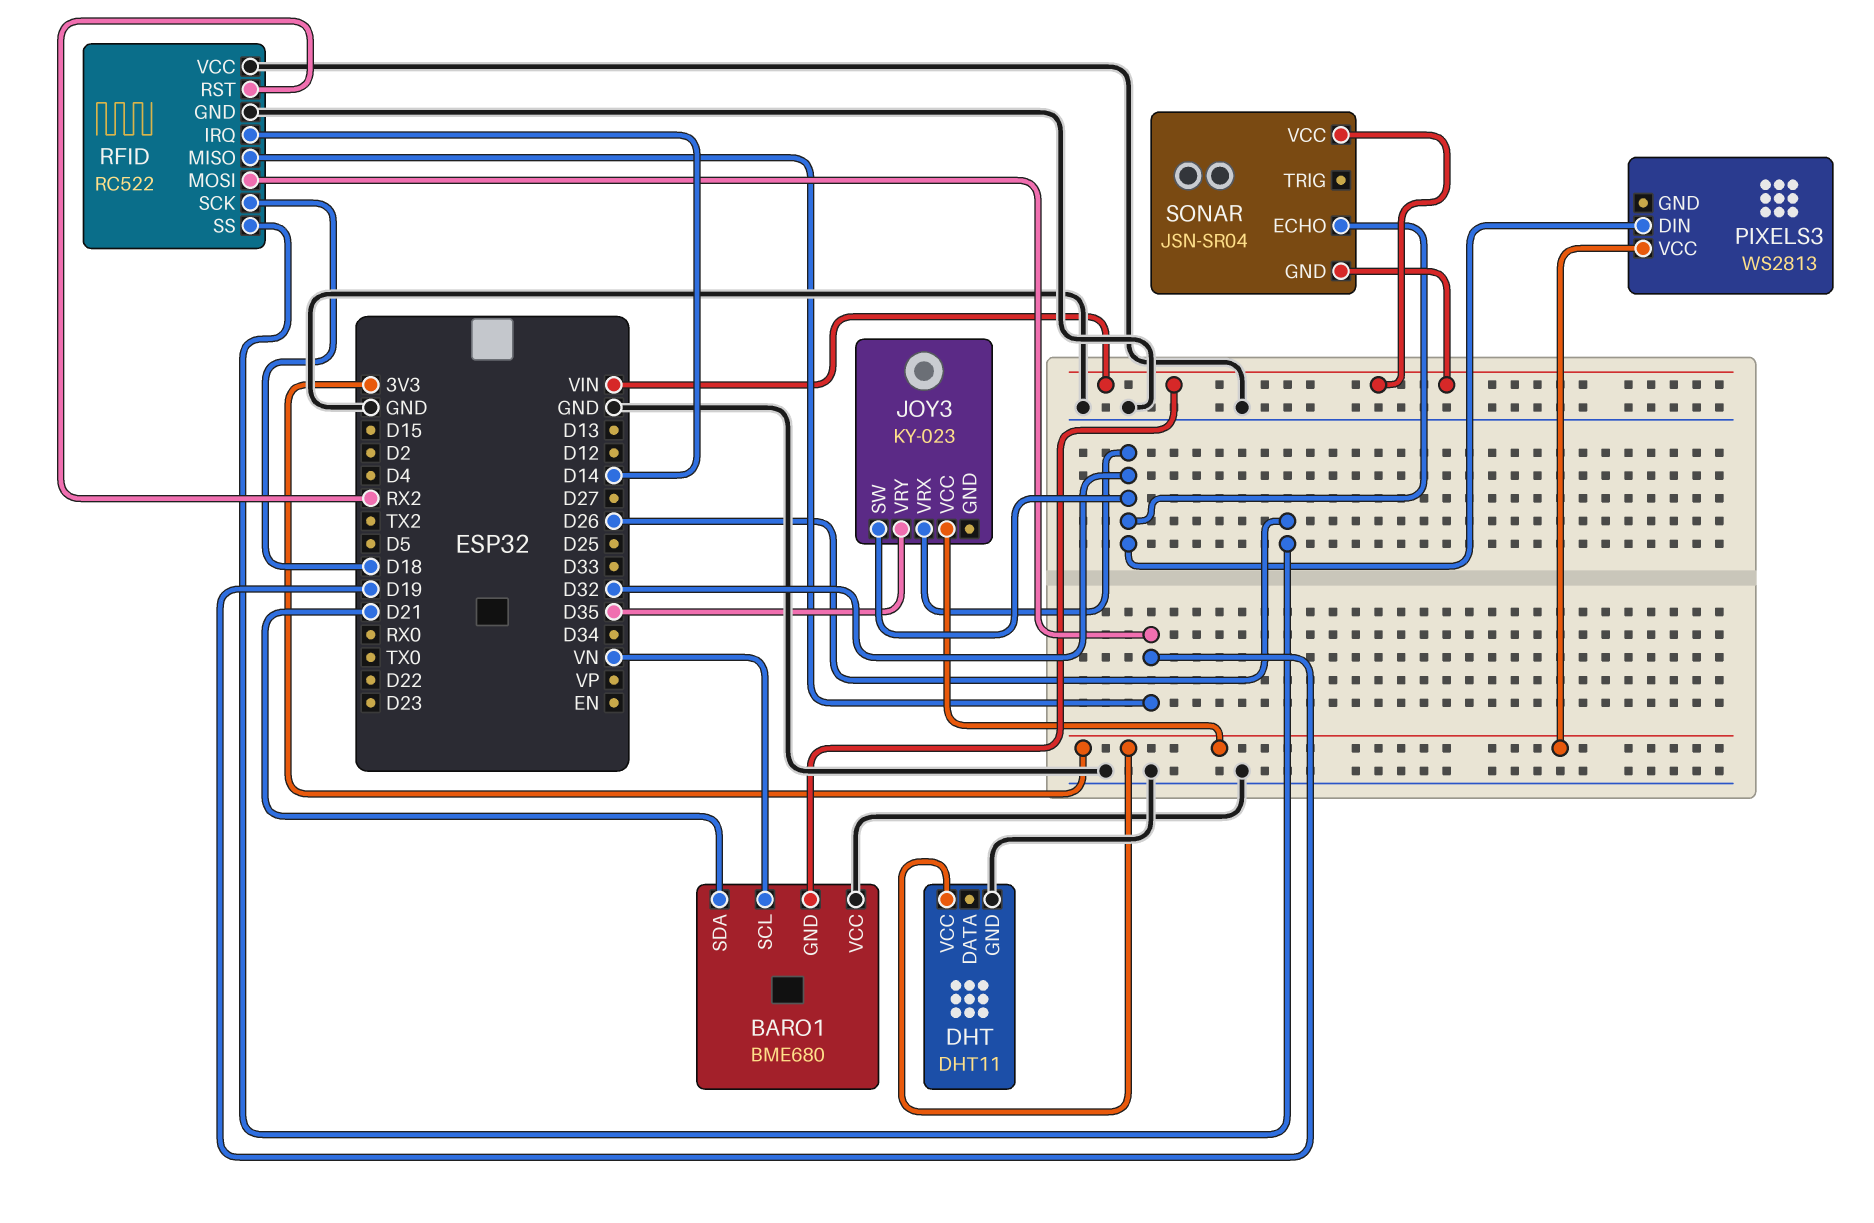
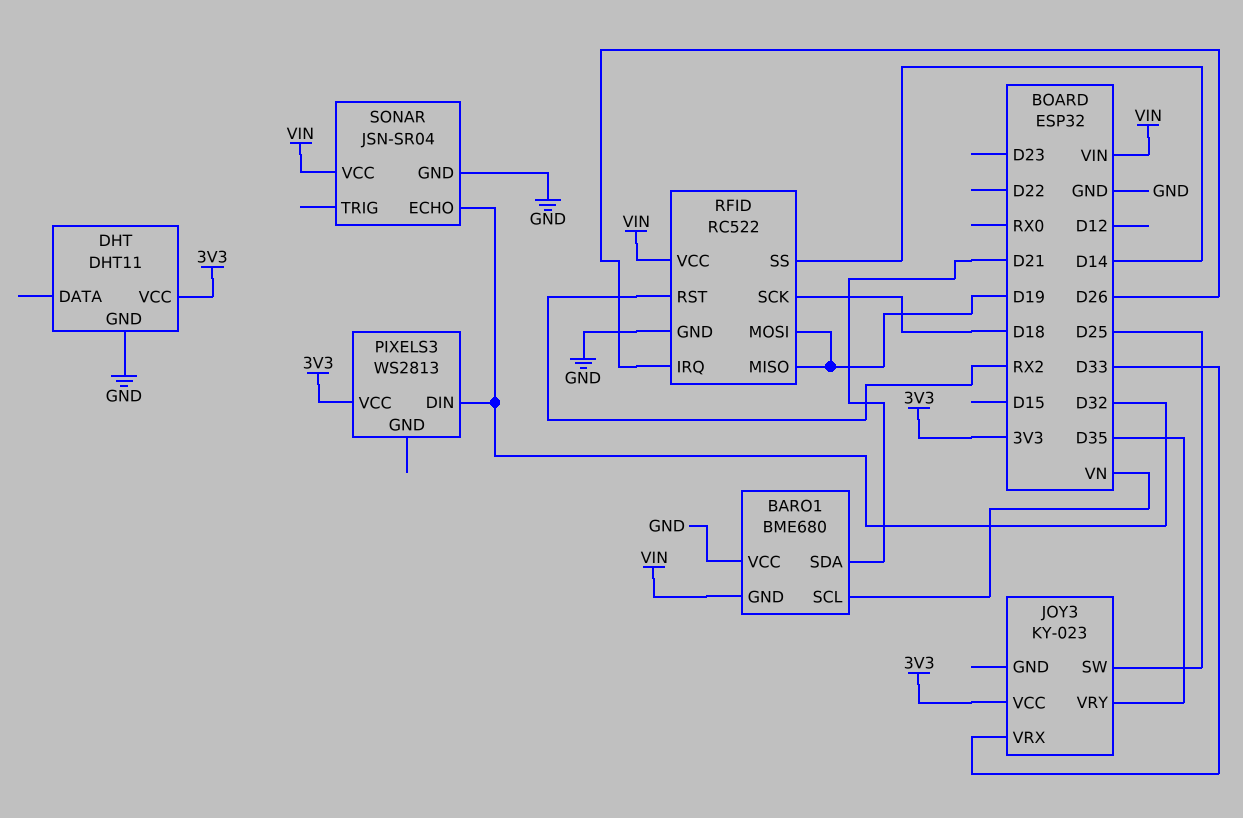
JOY3 pin SW: D32 -> D25
JOY3 pin VRX: D32 -> D33
RFID pin IRQ: D14 -> D26
RFID pin SS: D26 -> D14
RFID pin VCC: GND -> VIN
SONAR pin GND: VIN -> GND

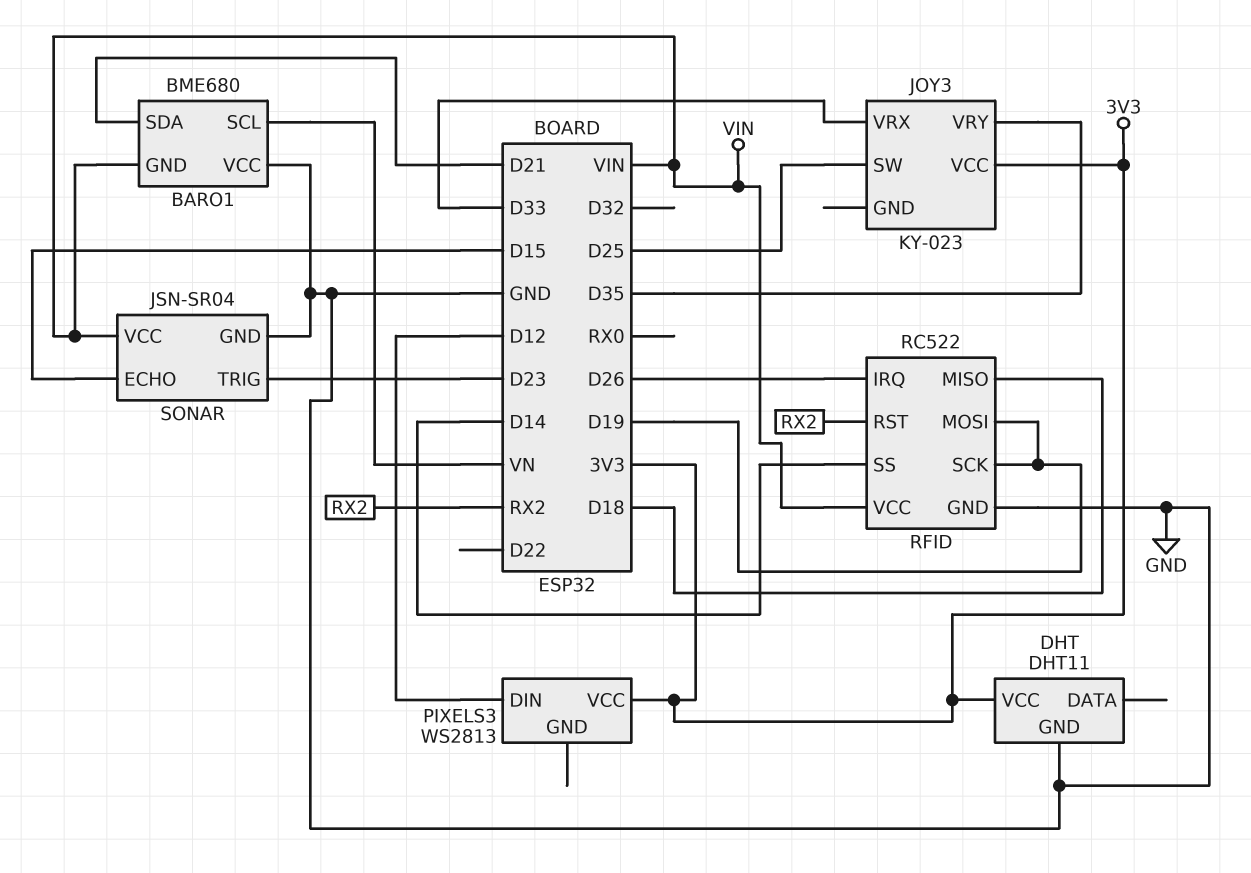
PIXELS3 pin DIN: D32 -> D12
RFID pin MISO: D19 -> D18
RFID pin SCK: D18 -> D19
SONAR pin ECHO: D32 -> D15
SONAR pin TRIG: none -> D23

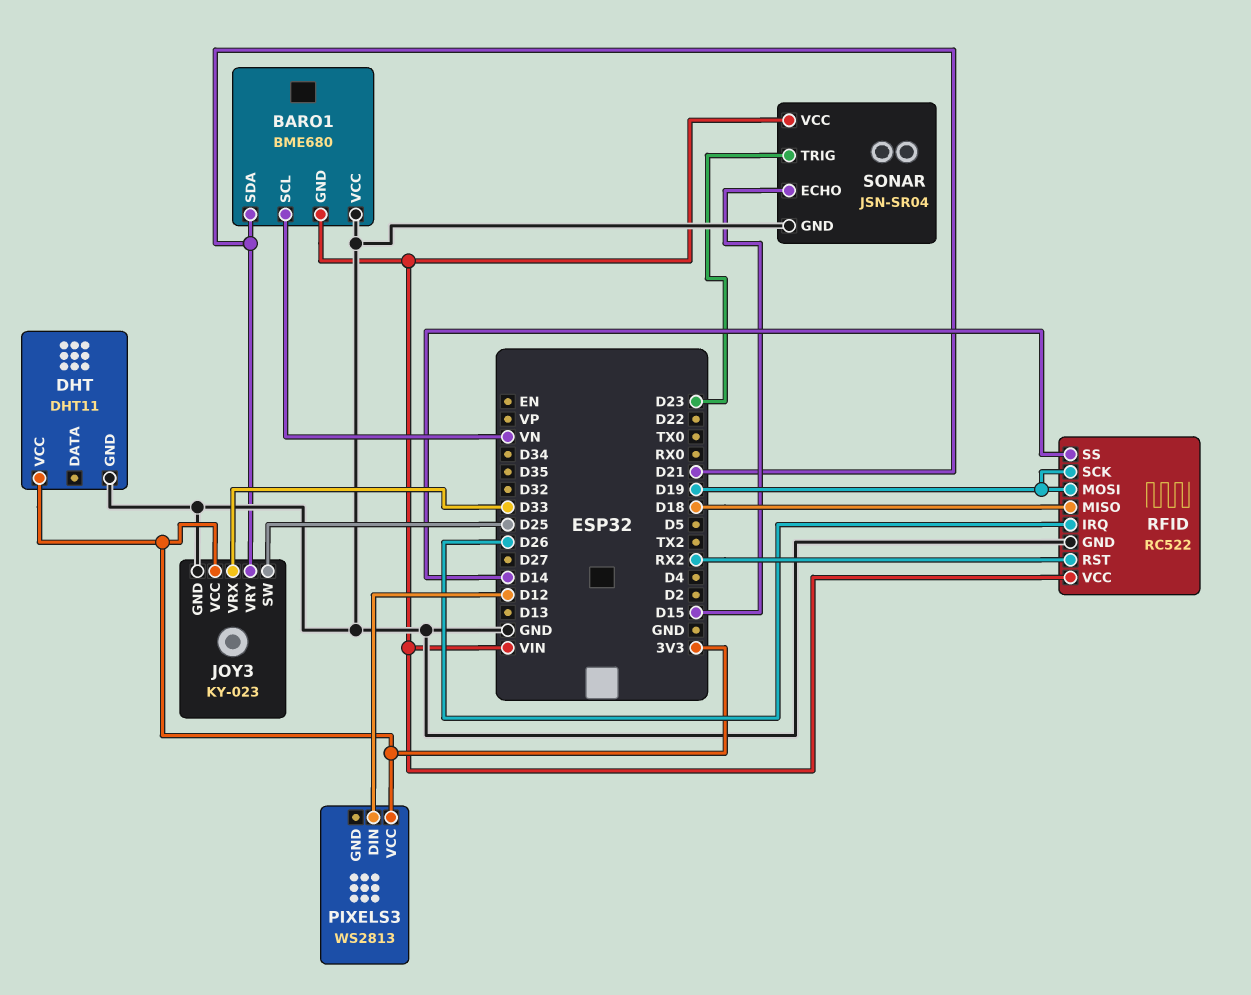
JOY3 pin GND: none -> GND
JOY3 pin VRY: D35 -> D21

